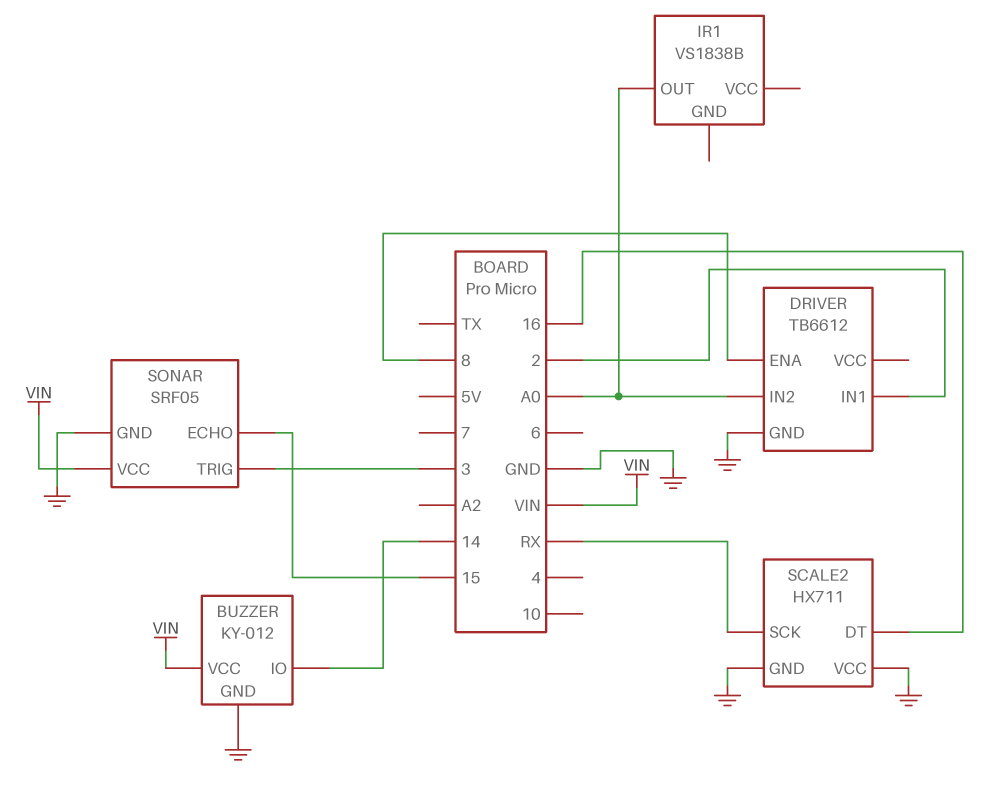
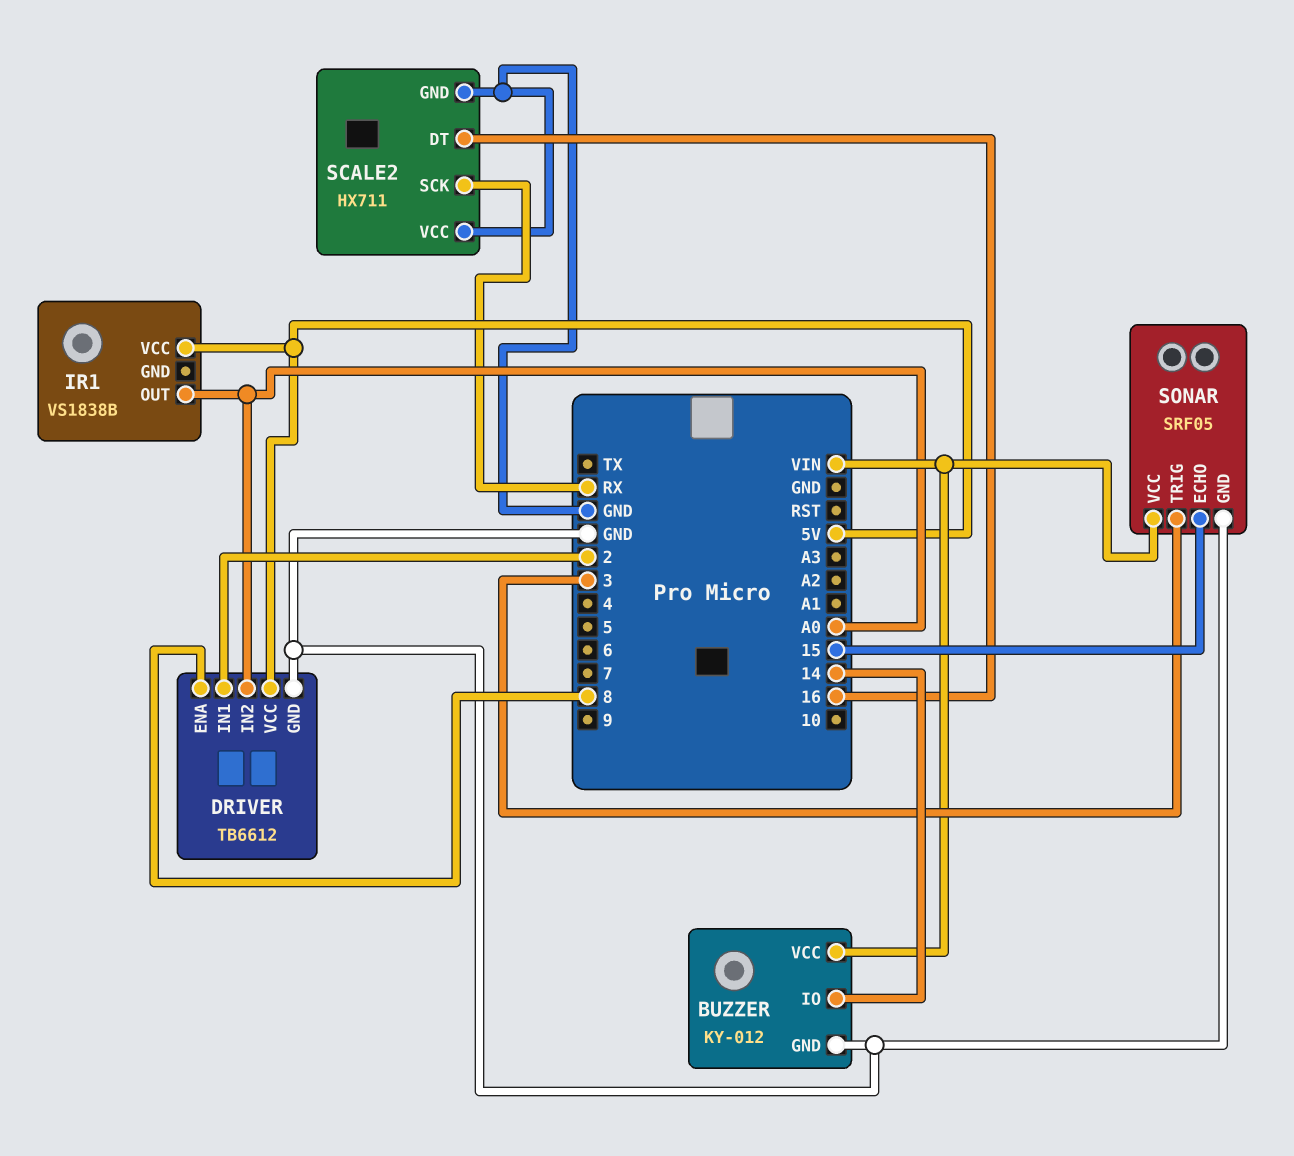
DRIVER pin VCC: none -> 5V
IR1 pin VCC: none -> 5V

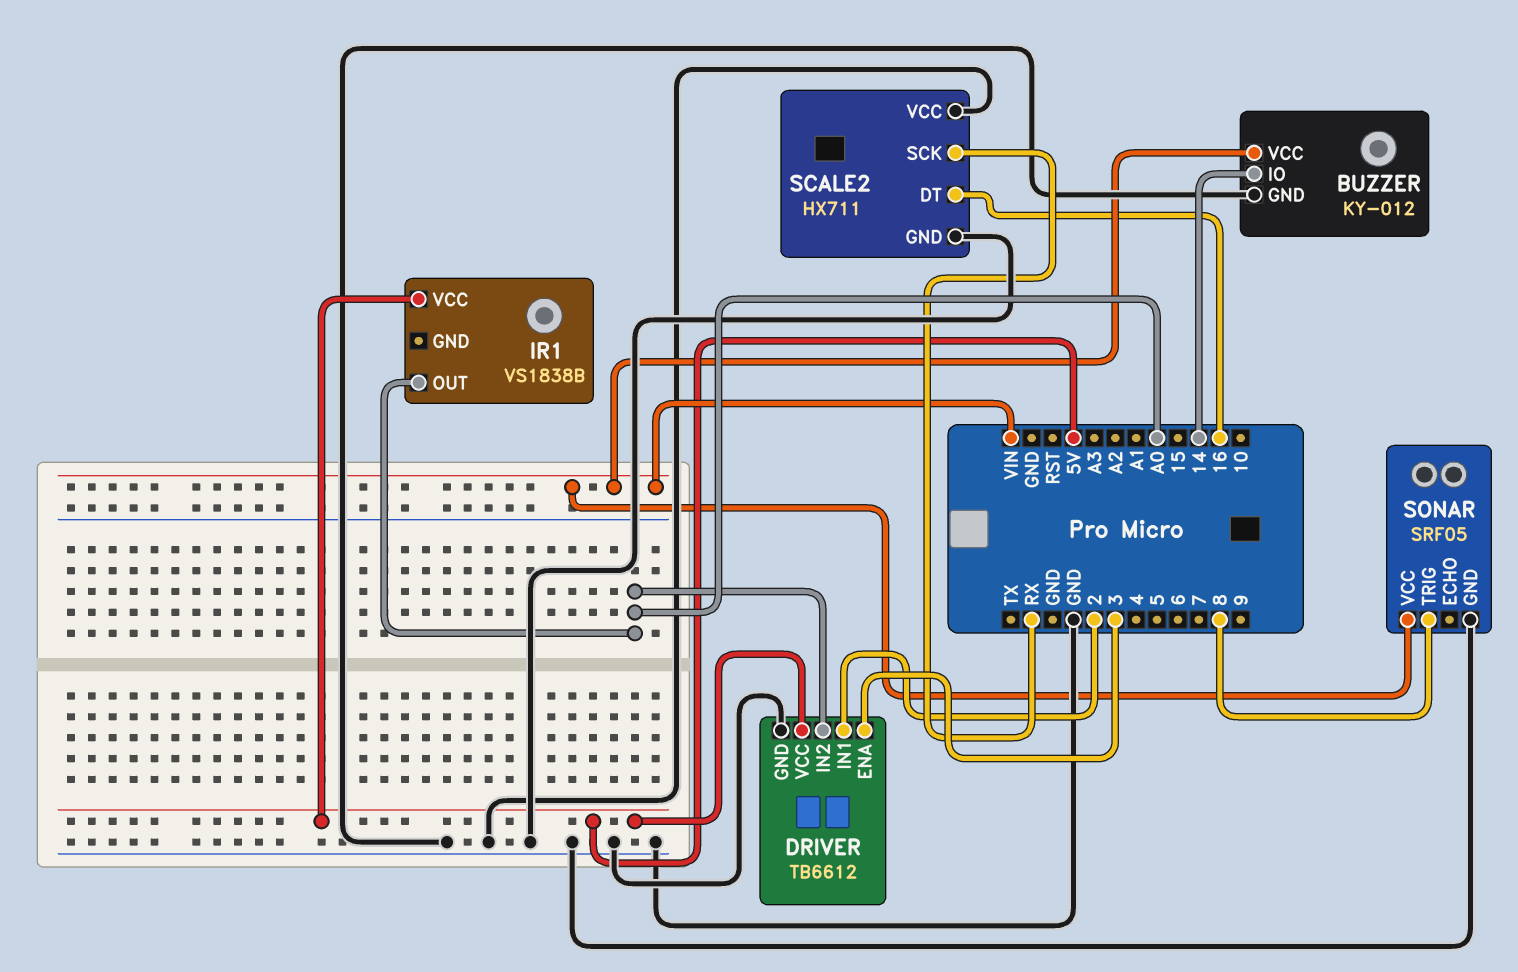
DRIVER pin ENA: 8 -> 3
SONAR pin ECHO: 15 -> none
SONAR pin TRIG: 3 -> 8

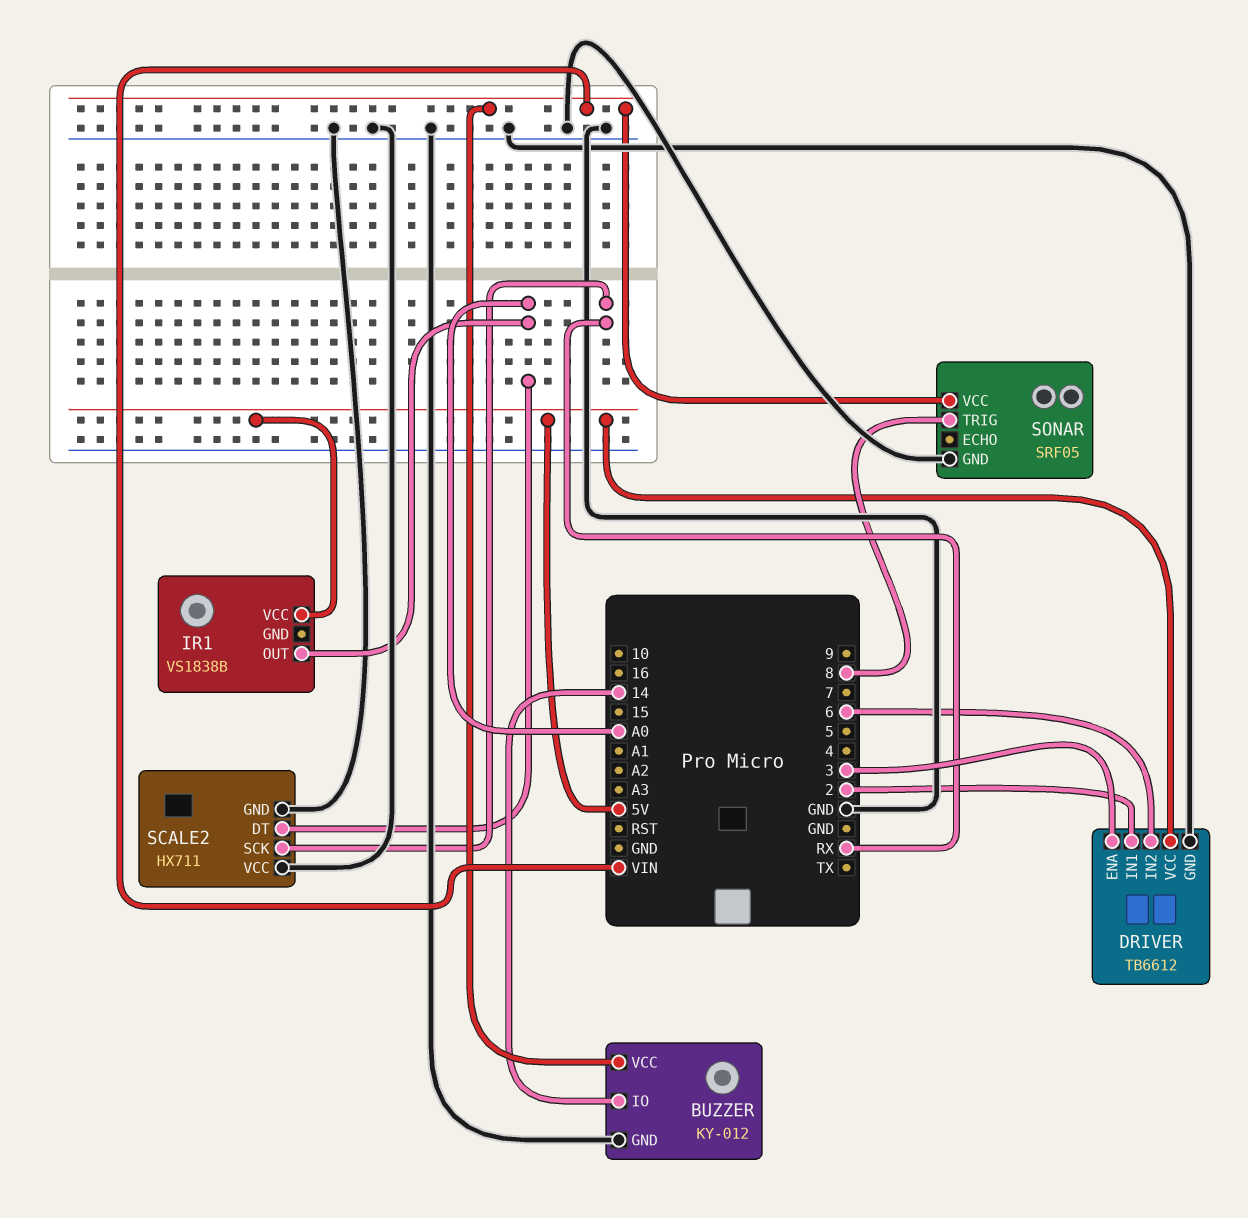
DRIVER pin IN2: A0 -> 6
SCALE2 pin DT: 16 -> A0

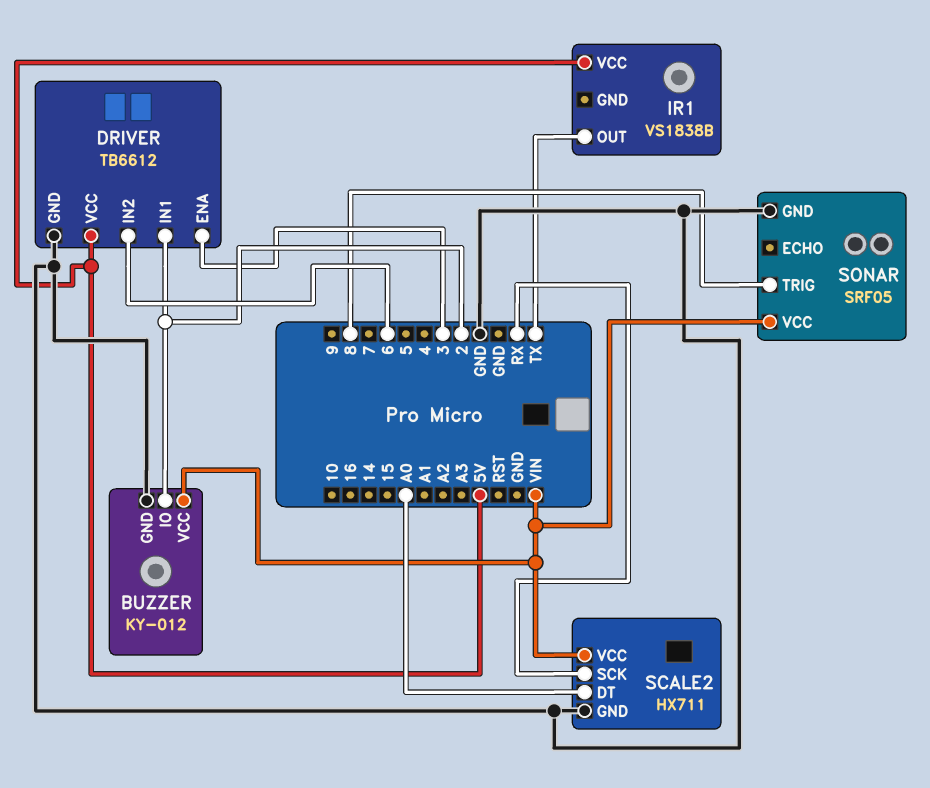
BUZZER pin IO: 14 -> 2
IR1 pin OUT: A0 -> TX
SCALE2 pin VCC: GND -> VIN

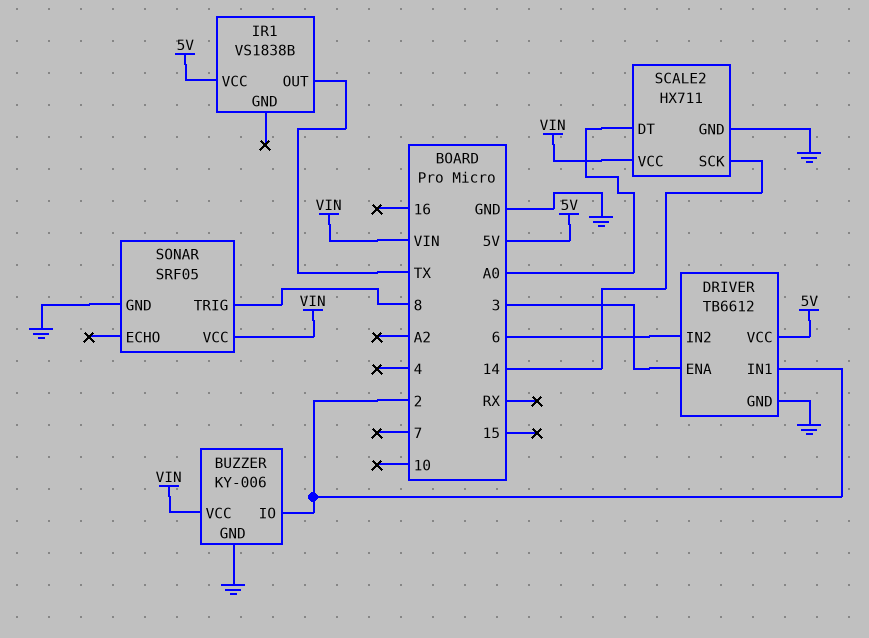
BUZZER: KY-012 -> KY-006
SCALE2 pin SCK: RX -> 14

